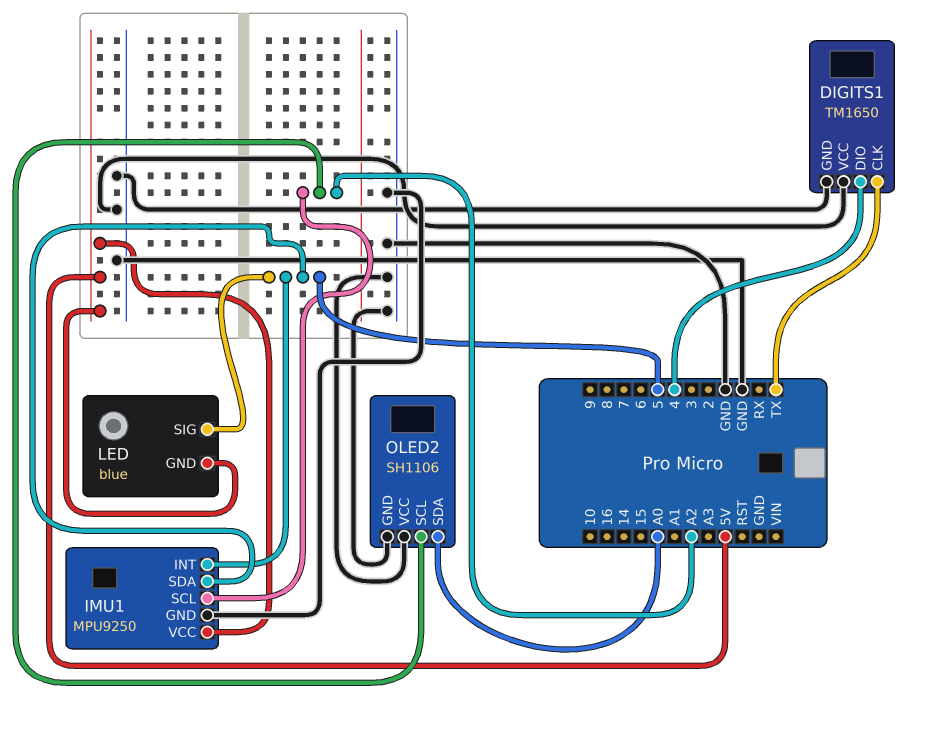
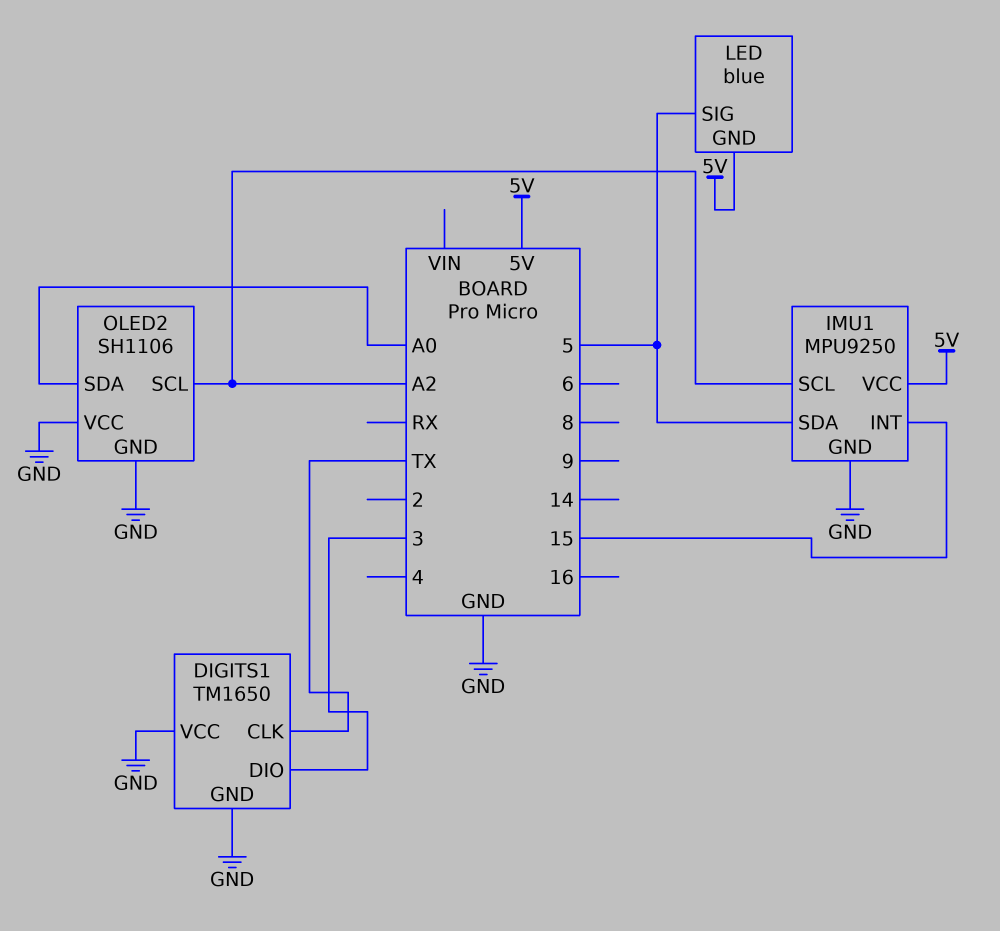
DIGITS1 pin DIO: 4 -> 3
IMU1 pin INT: 5 -> 15

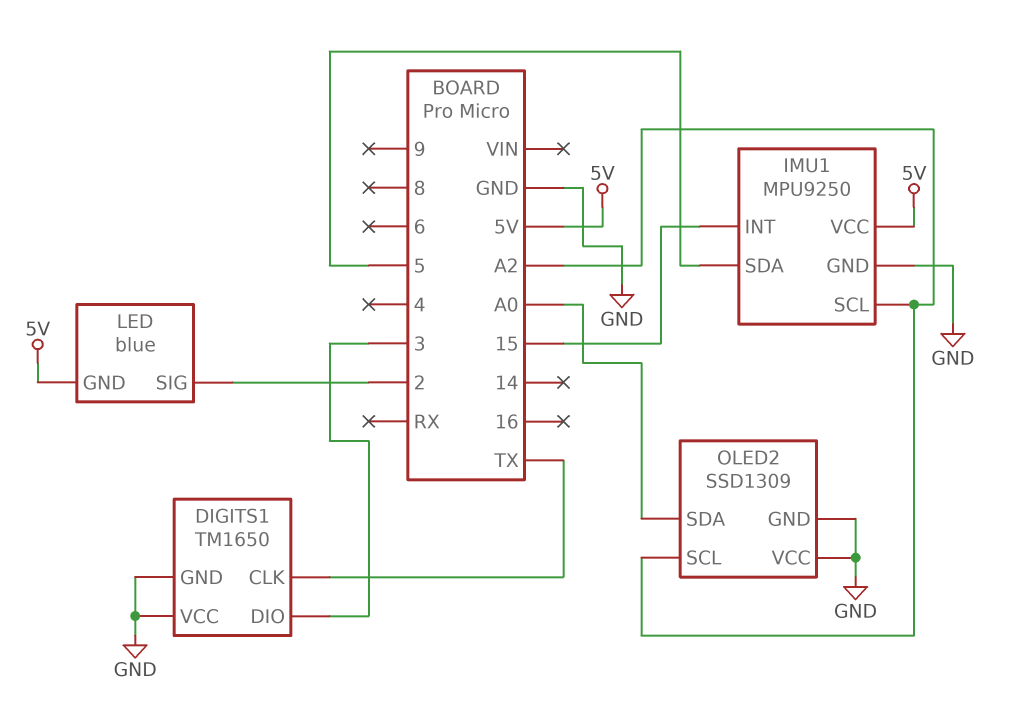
LED pin SIG: 5 -> 2
OLED2: SH1106 -> SSD1309

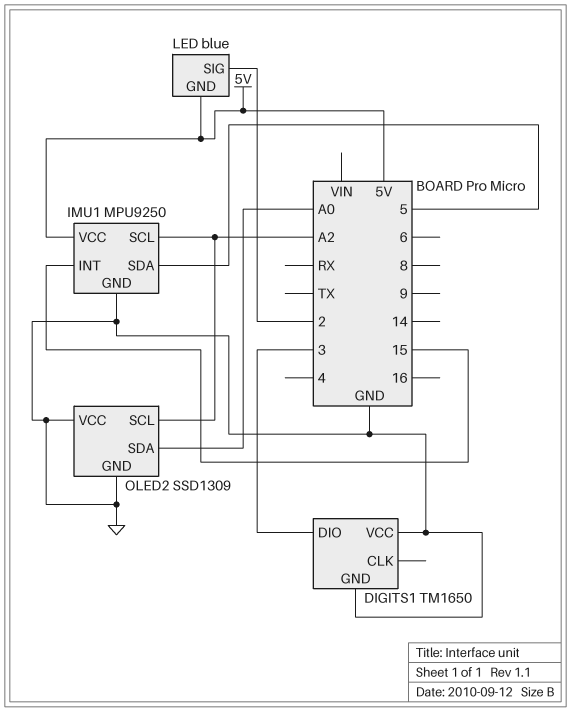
DIGITS1 pin CLK: TX -> none

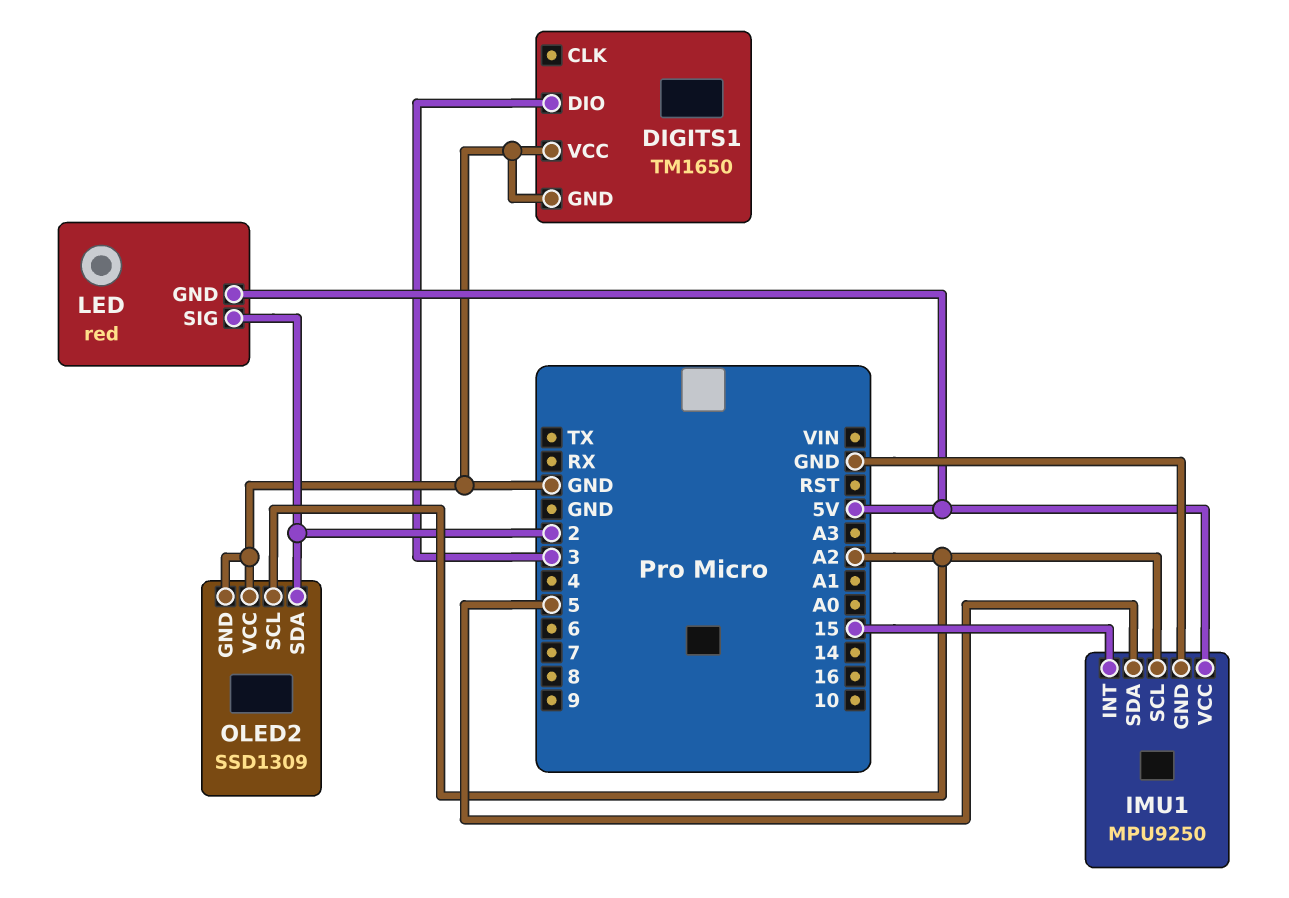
LED: blue -> red
OLED2 pin SDA: A0 -> 2

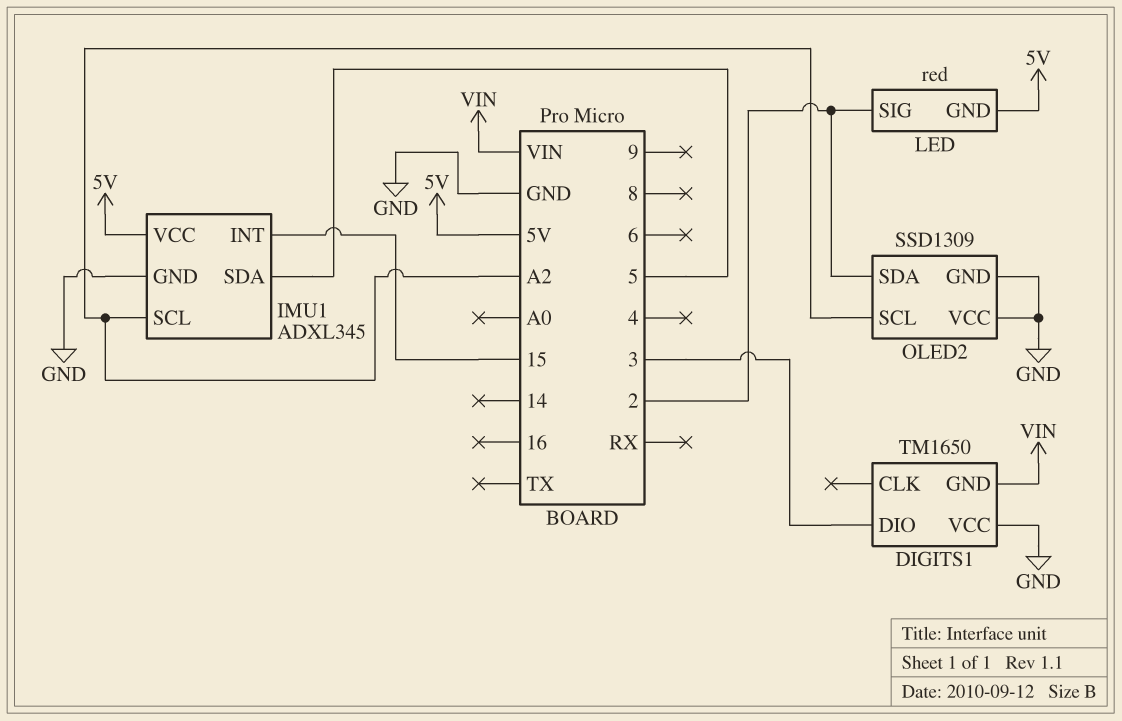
DIGITS1 pin GND: GND -> VIN
IMU1: MPU9250 -> ADXL345

